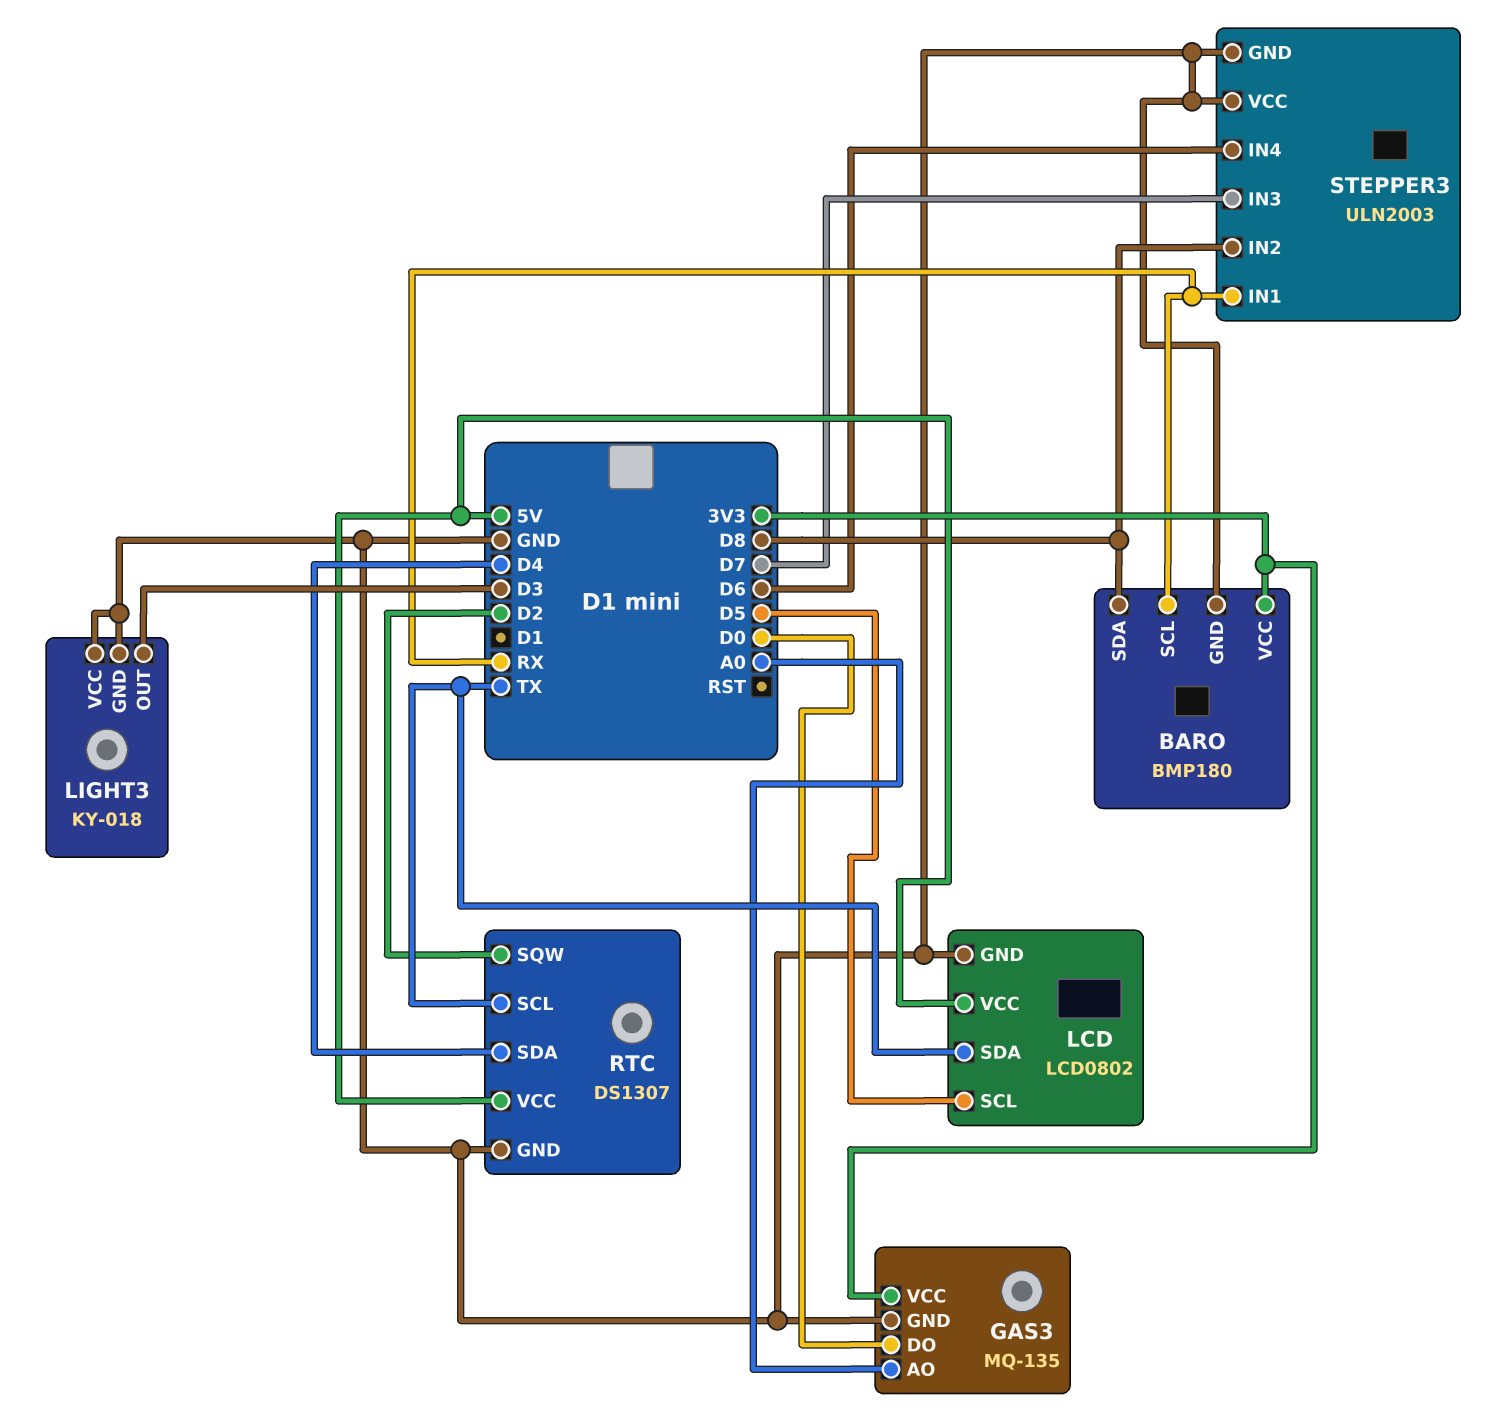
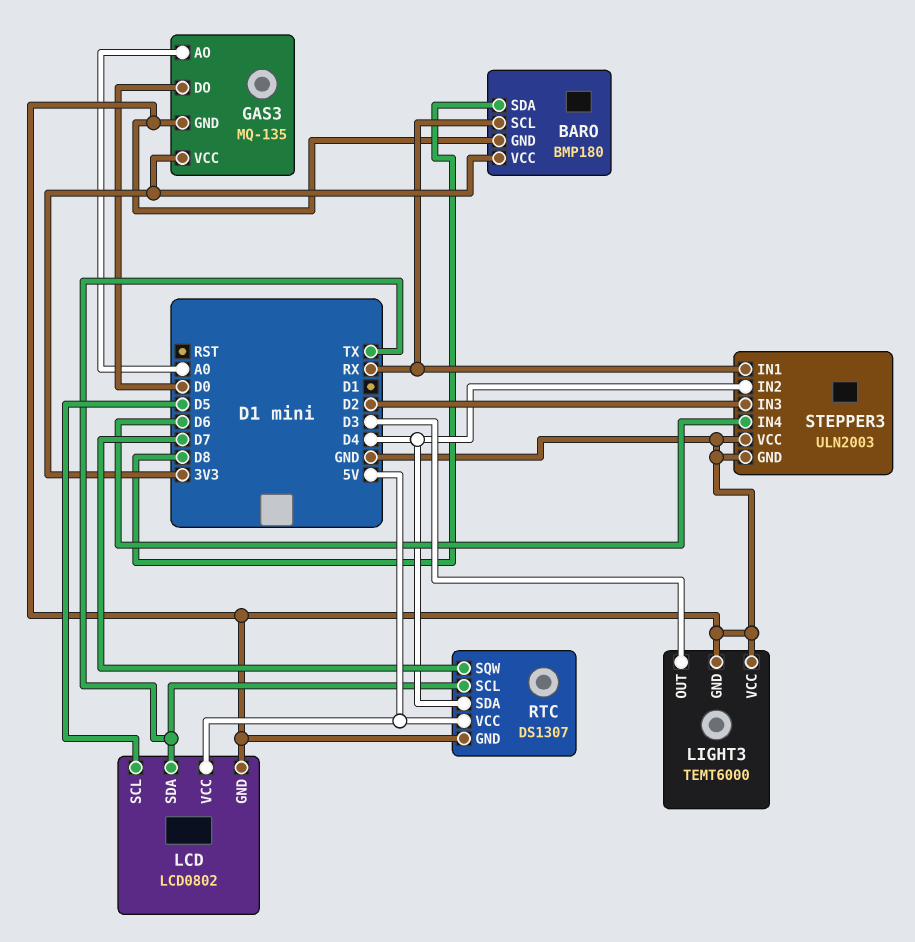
LIGHT3: KY-018 -> TEMT6000
RTC pin SQW: D2 -> D7
STEPPER3 pin IN2: D8 -> D4
STEPPER3 pin IN3: D7 -> D2

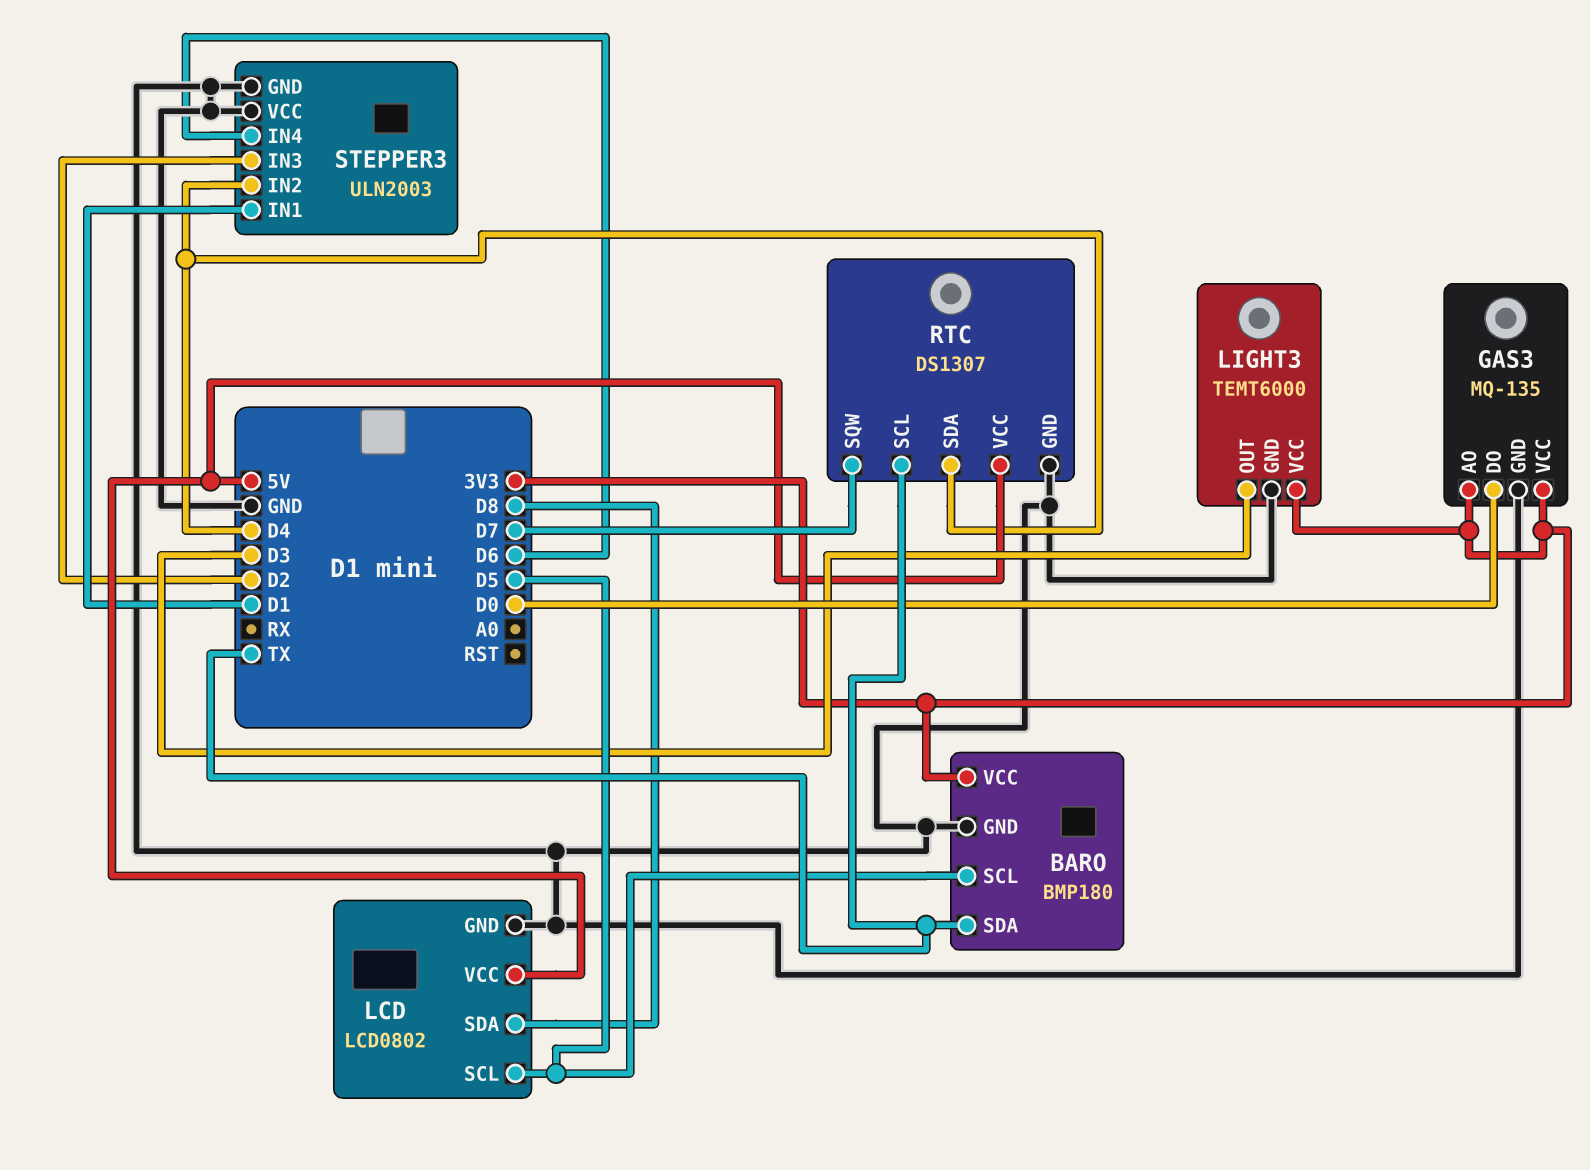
BARO pin SCL: RX -> D5
BARO pin SDA: D8 -> TX
GAS3 pin AO: A0 -> 3V3
LCD pin SDA: TX -> D8
LIGHT3 pin VCC: GND -> 3V3
STEPPER3 pin IN1: RX -> D1

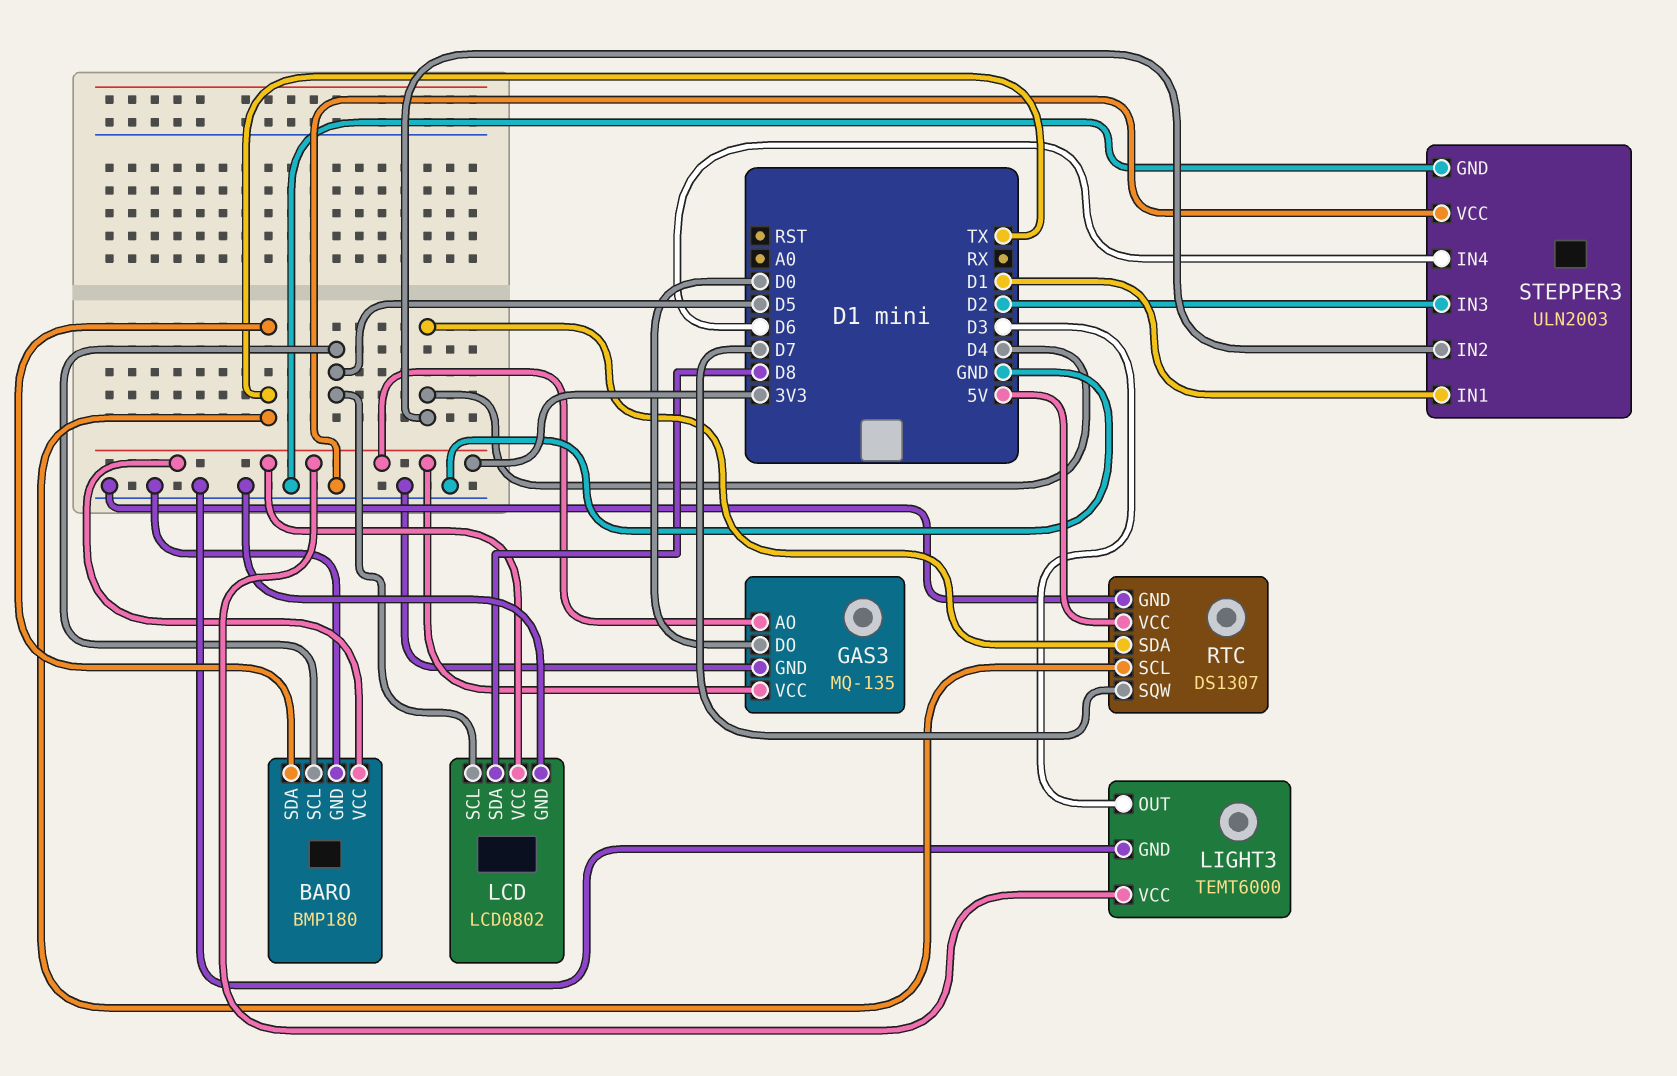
LCD pin VCC: 5V -> 3V3

